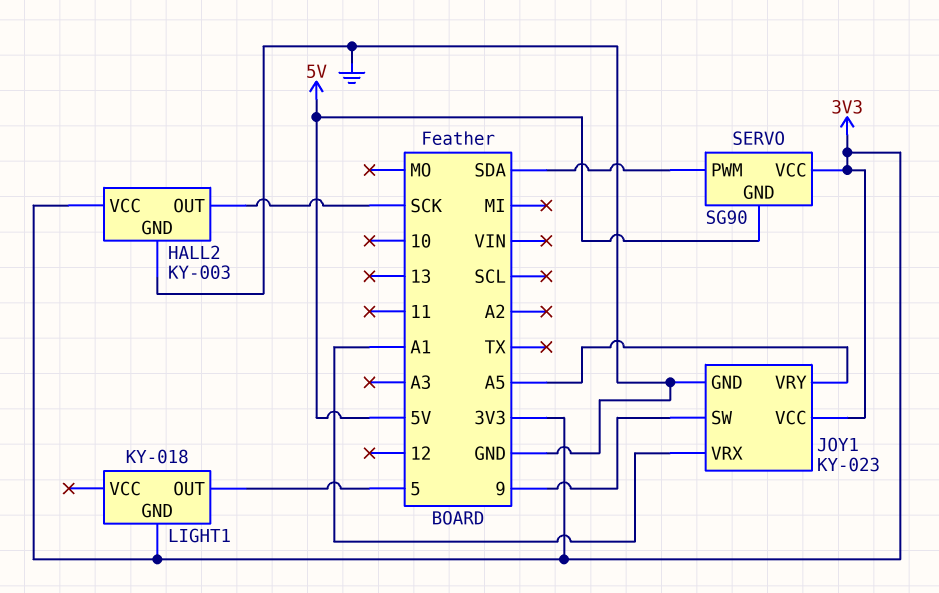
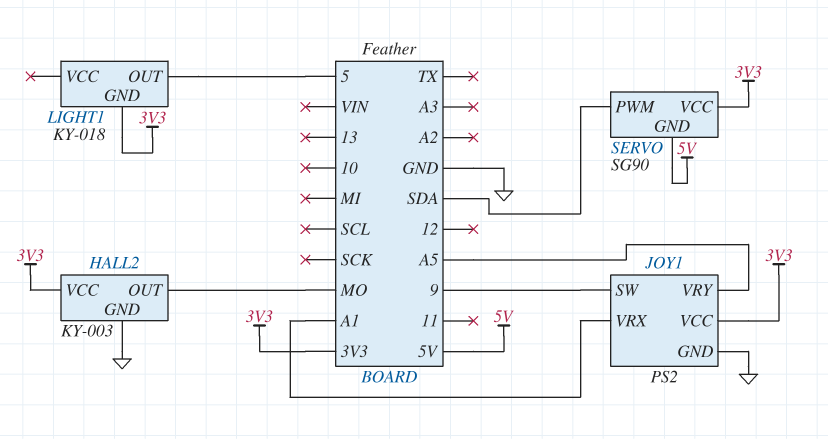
HALL2 pin OUT: SCK -> MO
JOY1: KY-023 -> PS2

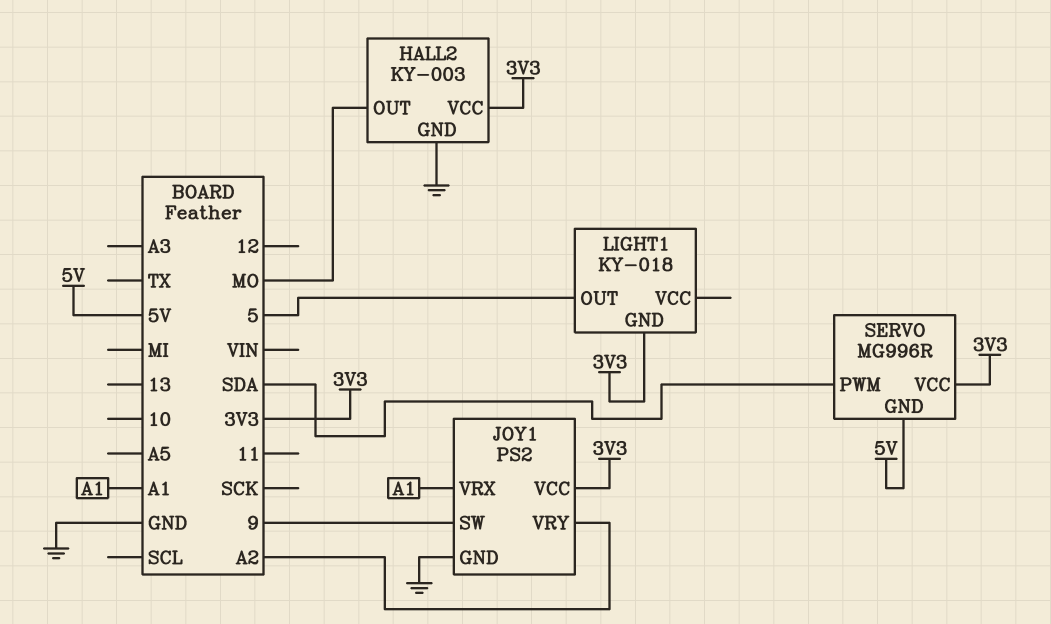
JOY1 pin VRY: A5 -> A2
SERVO: SG90 -> MG996R

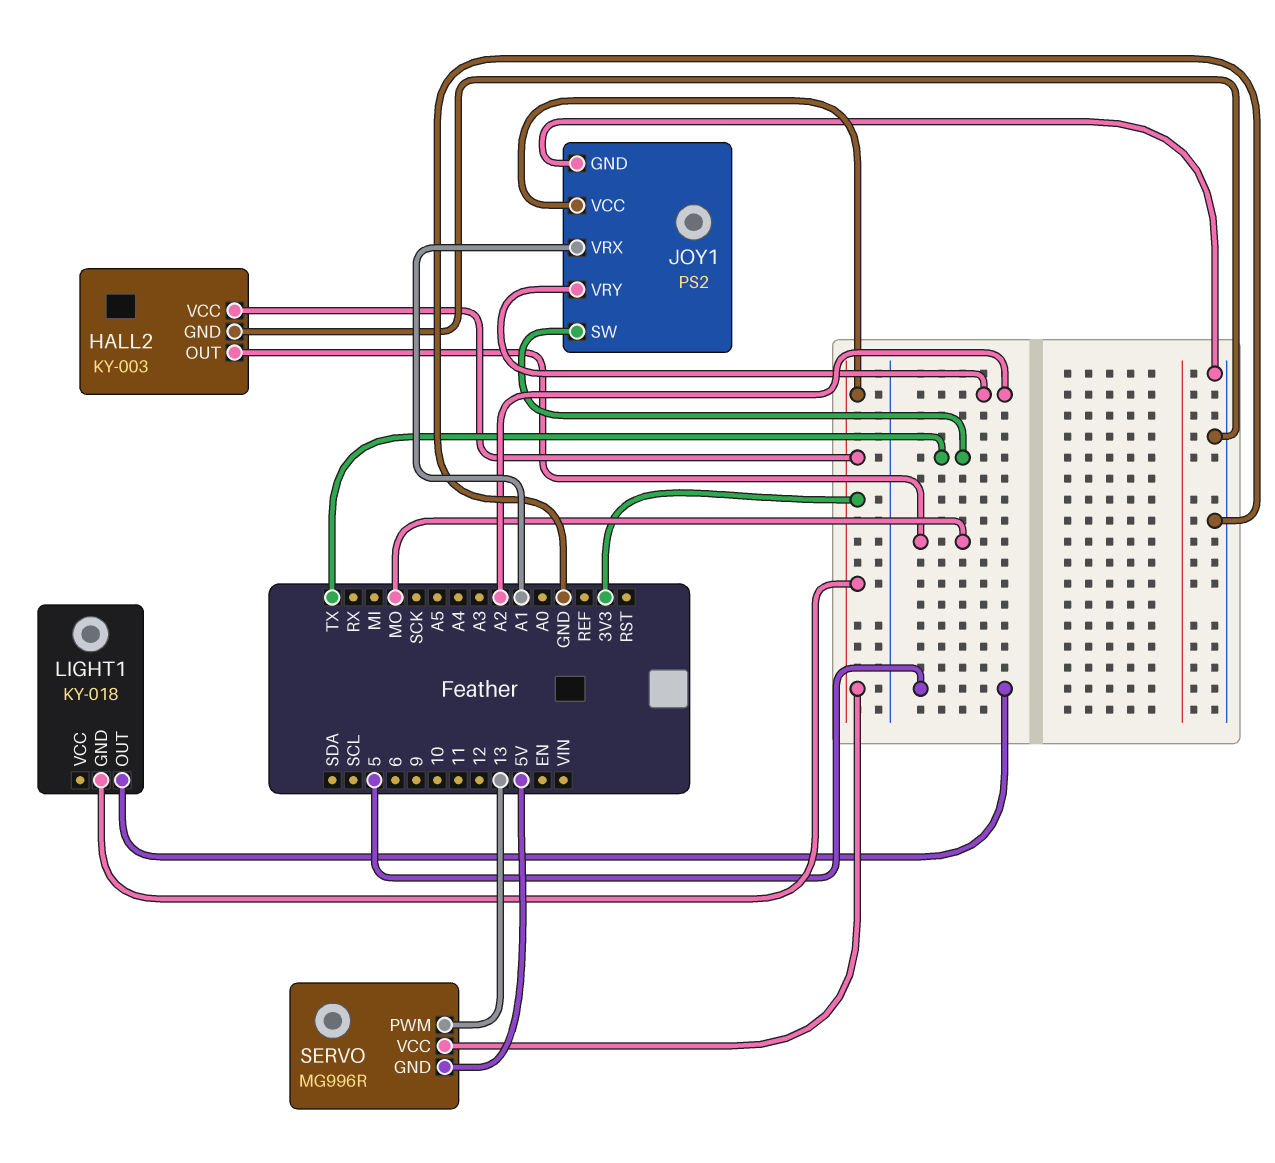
JOY1 pin SW: 9 -> TX
SERVO pin PWM: SDA -> 13

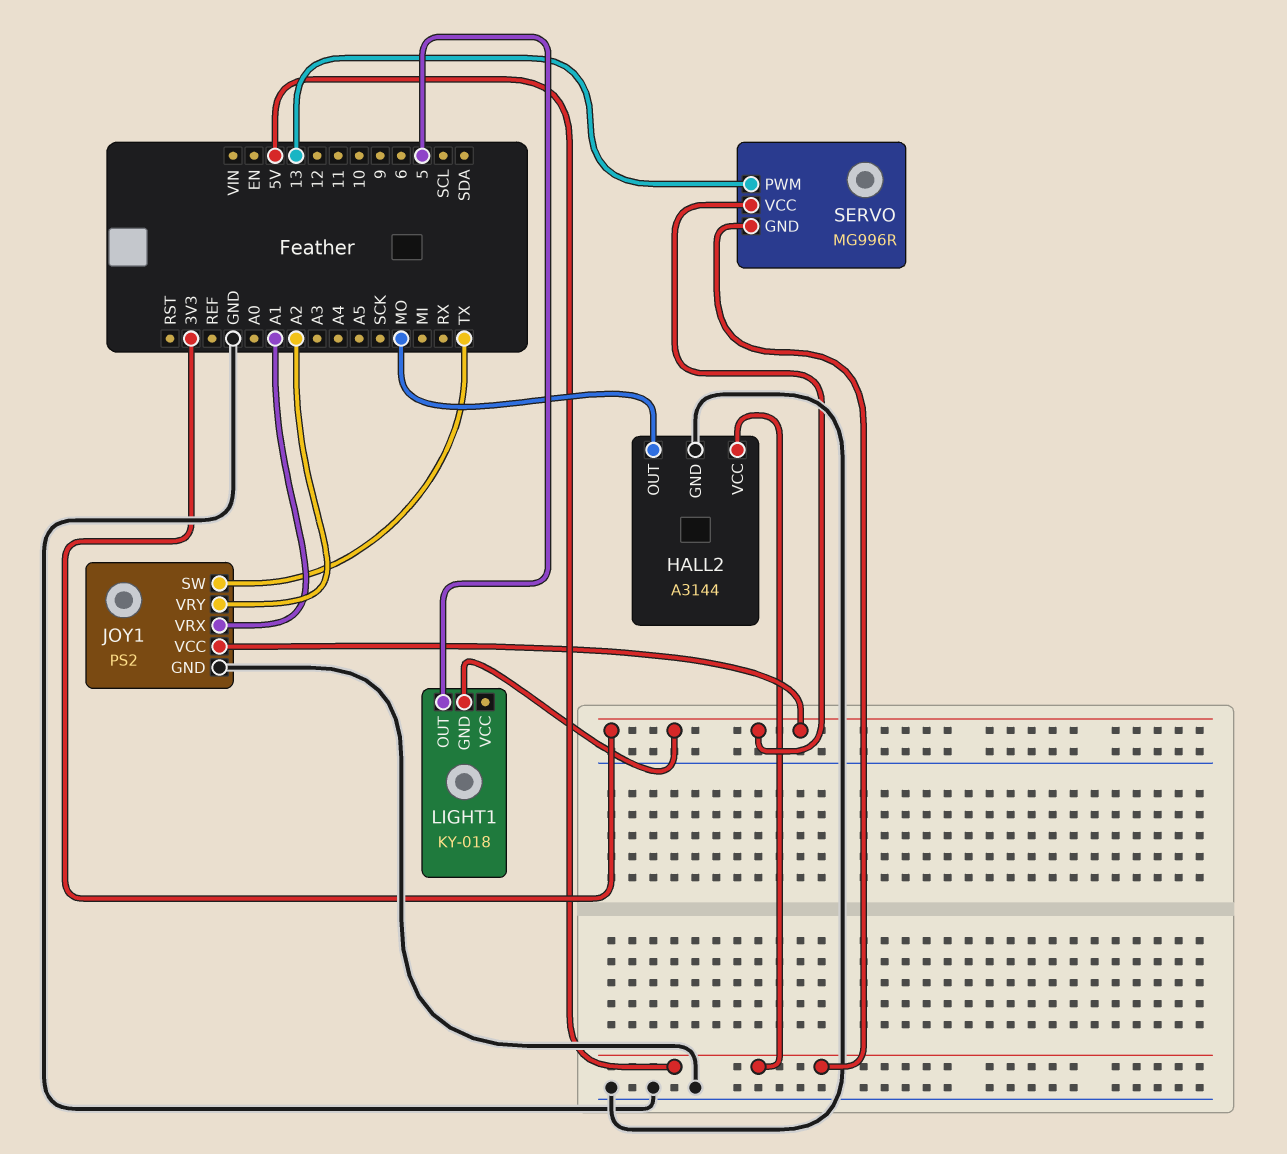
HALL2: KY-003 -> A3144
HALL2 pin VCC: 3V3 -> 5V

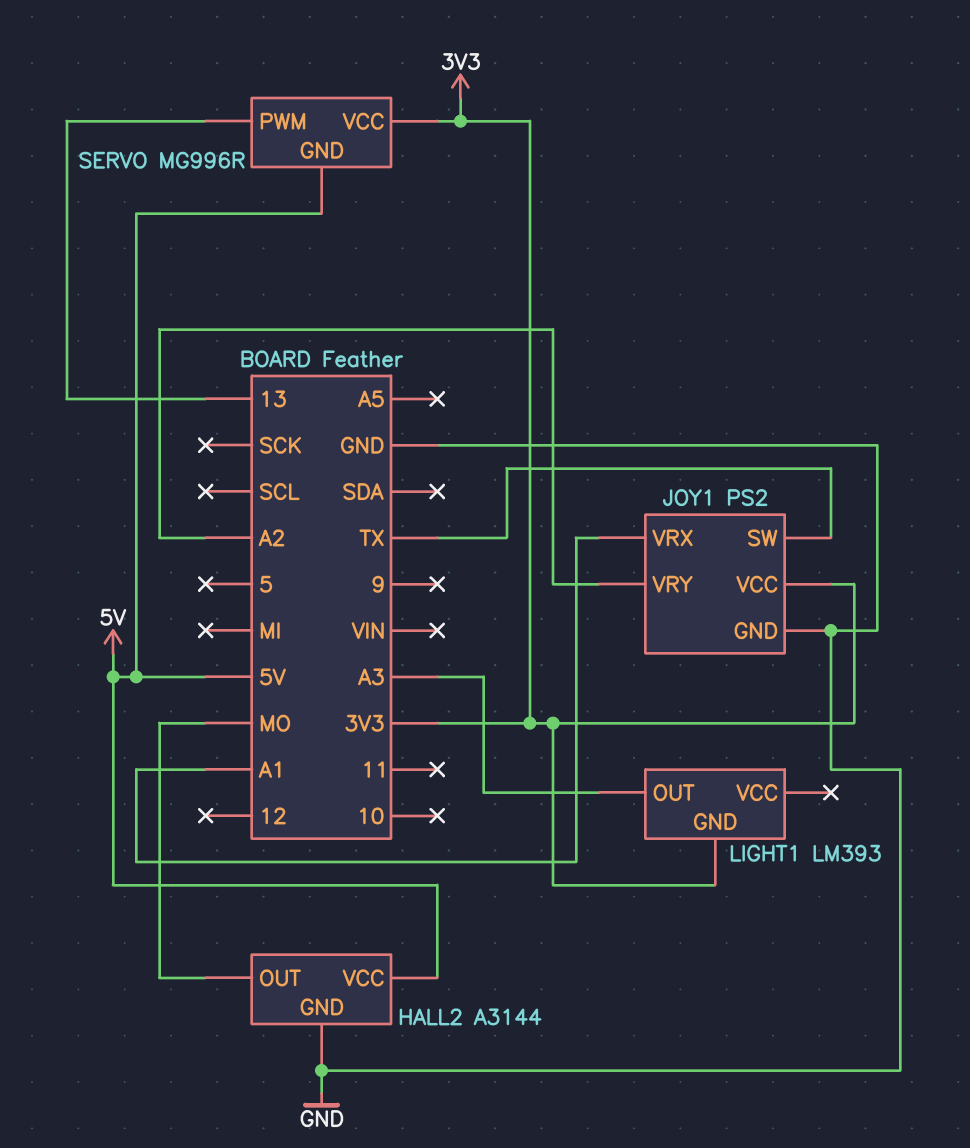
LIGHT1: KY-018 -> LM393
LIGHT1 pin OUT: 5 -> A3

